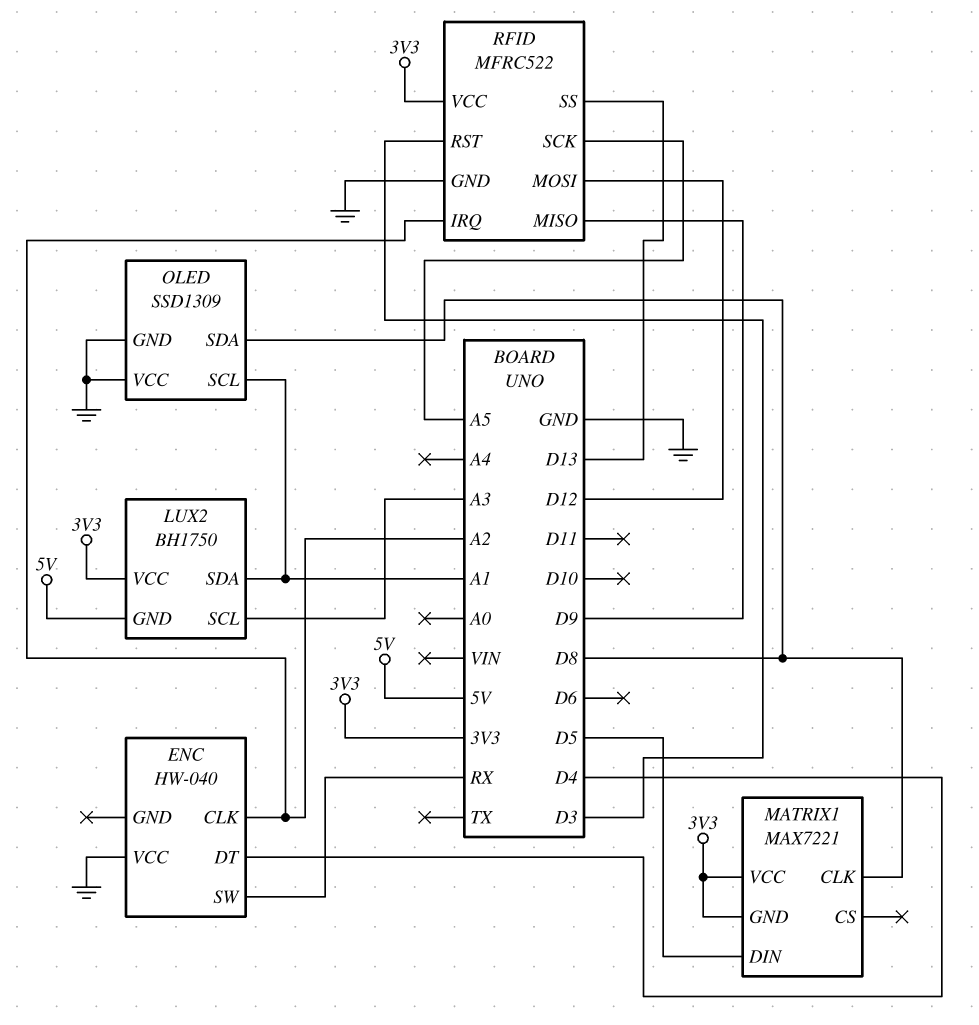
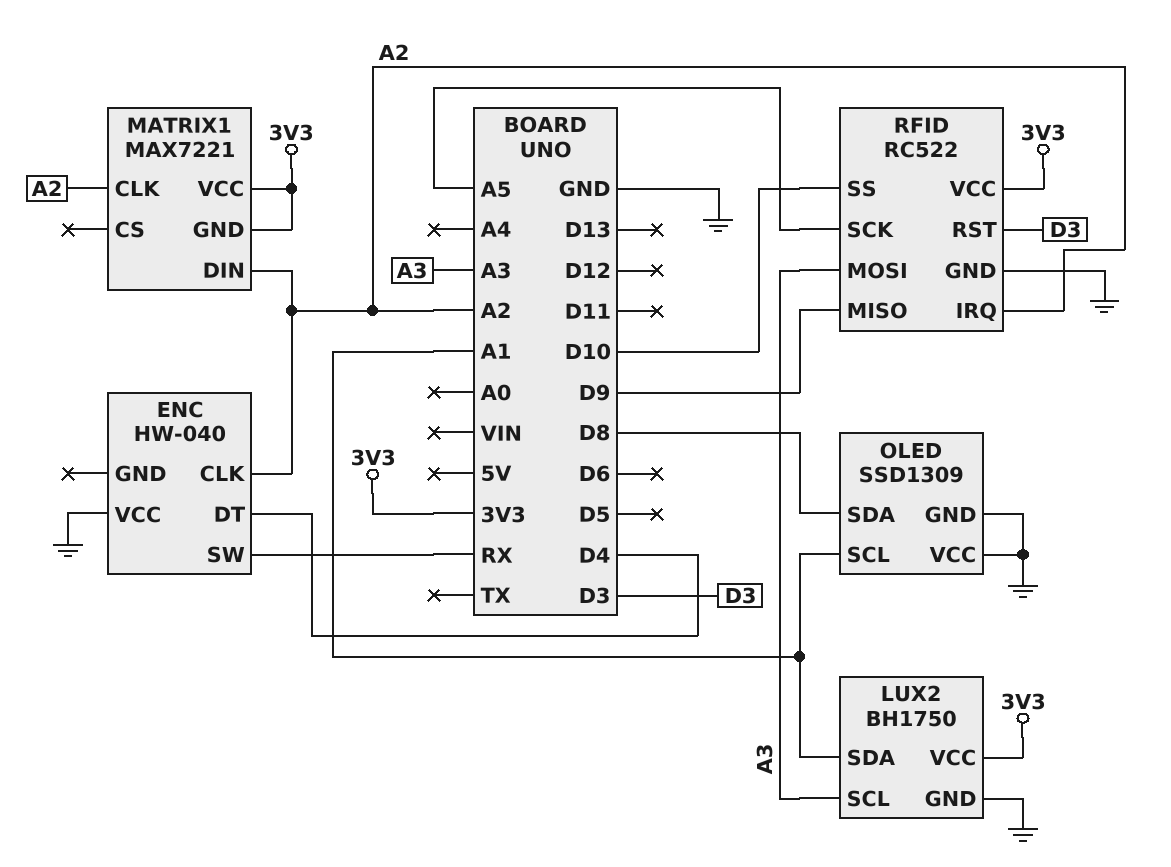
LUX2 pin GND: 5V -> GND
MATRIX1 pin CLK: D8 -> A2
MATRIX1 pin DIN: D5 -> A2
RFID: MFRC522 -> RC522
RFID pin MOSI: D12 -> A3
RFID pin SS: D13 -> D10

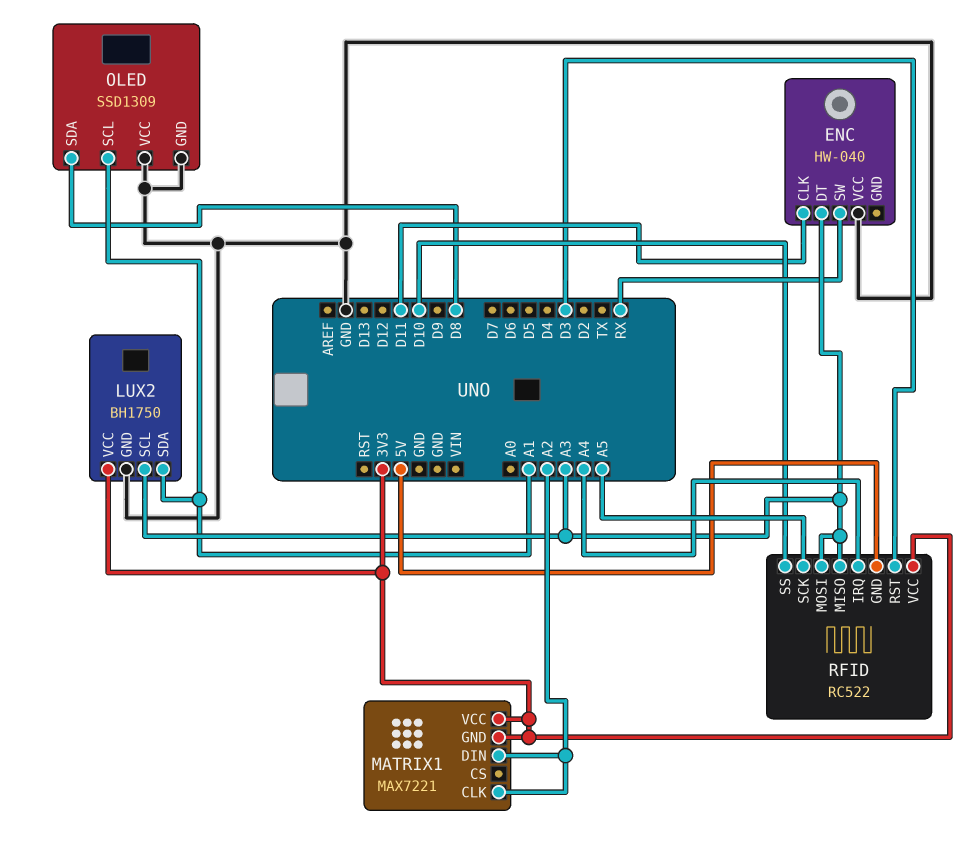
ENC pin CLK: A2 -> D11
ENC pin DT: D4 -> A3
RFID pin GND: GND -> 5V
RFID pin IRQ: A2 -> A4
RFID pin MISO: D9 -> A3

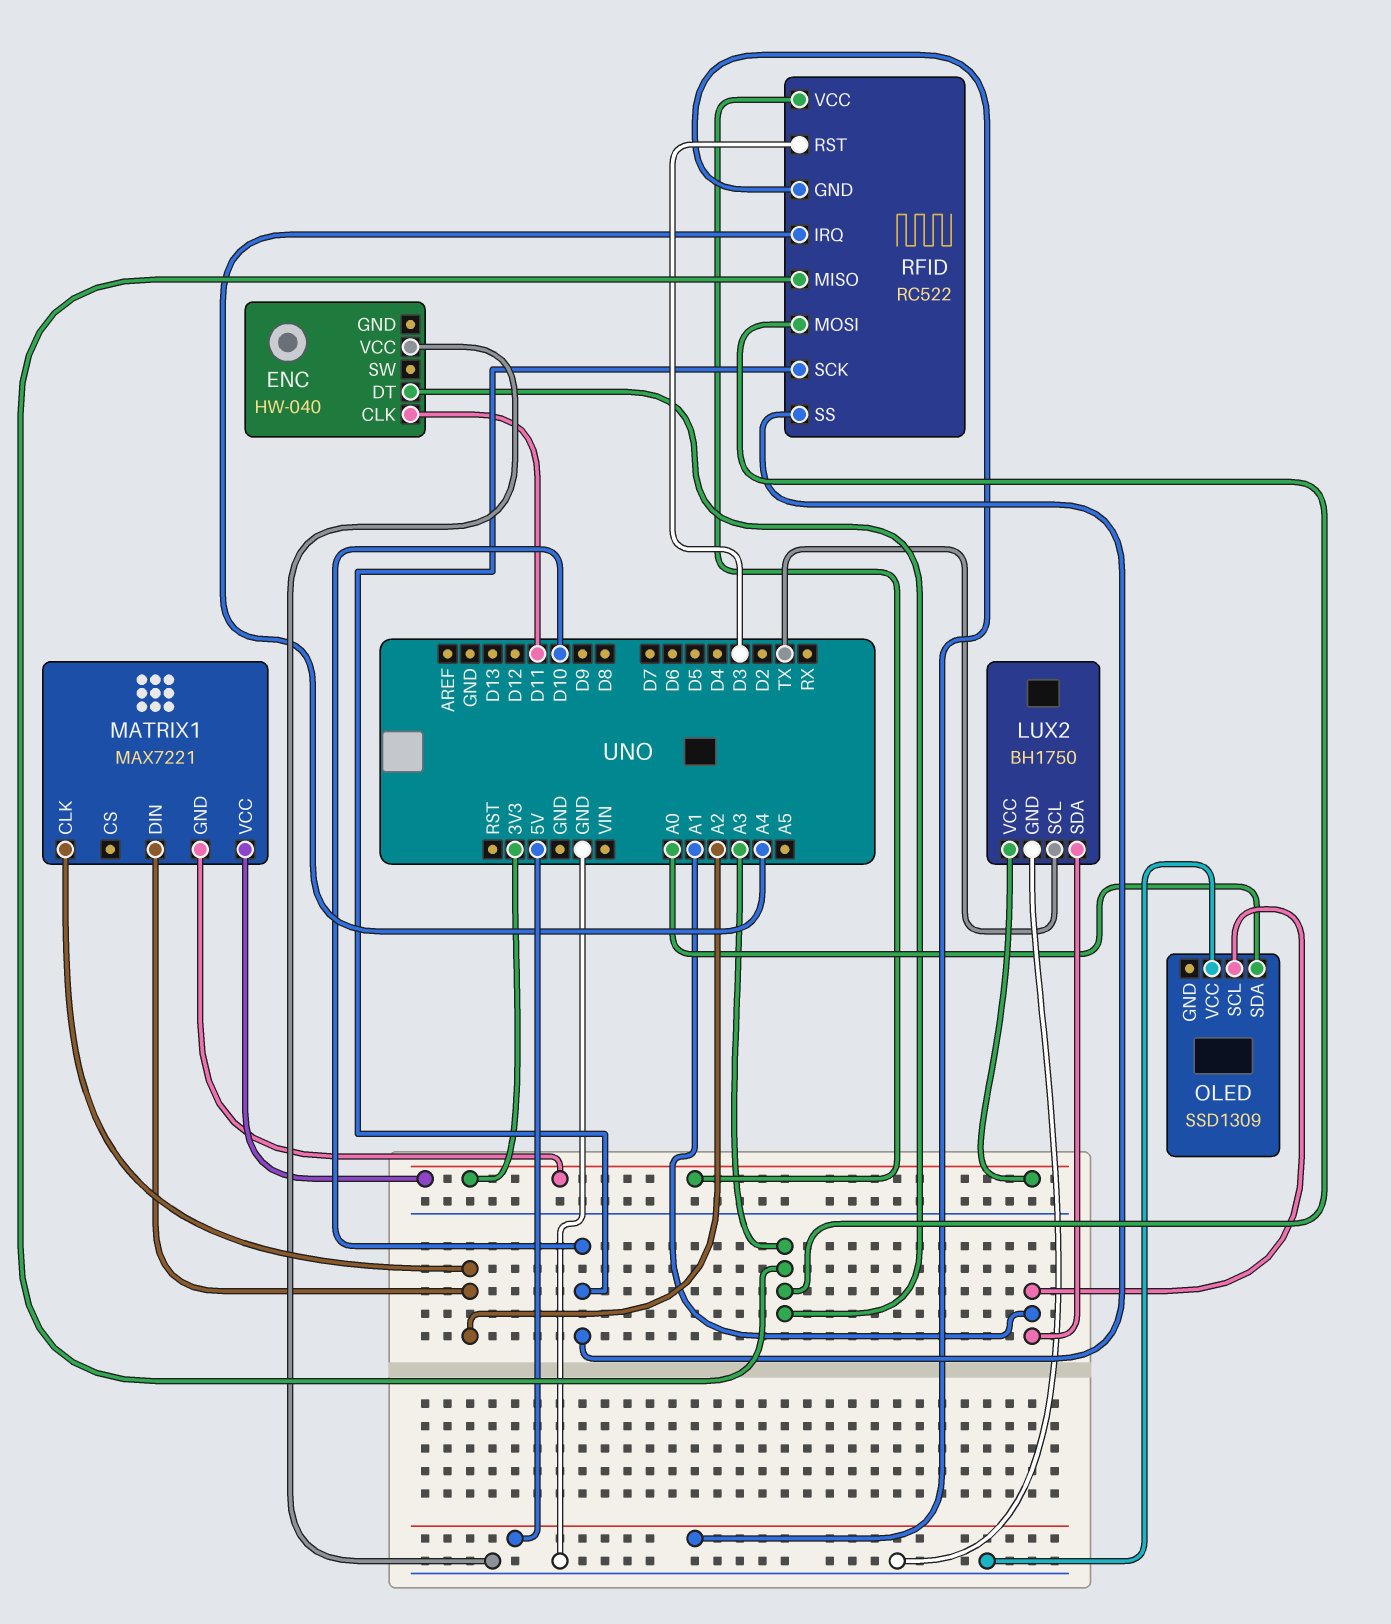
ENC pin SW: RX -> none
LUX2 pin SCL: A3 -> TX
OLED pin GND: GND -> none
OLED pin SDA: D8 -> A0
RFID pin SCK: A5 -> D10

